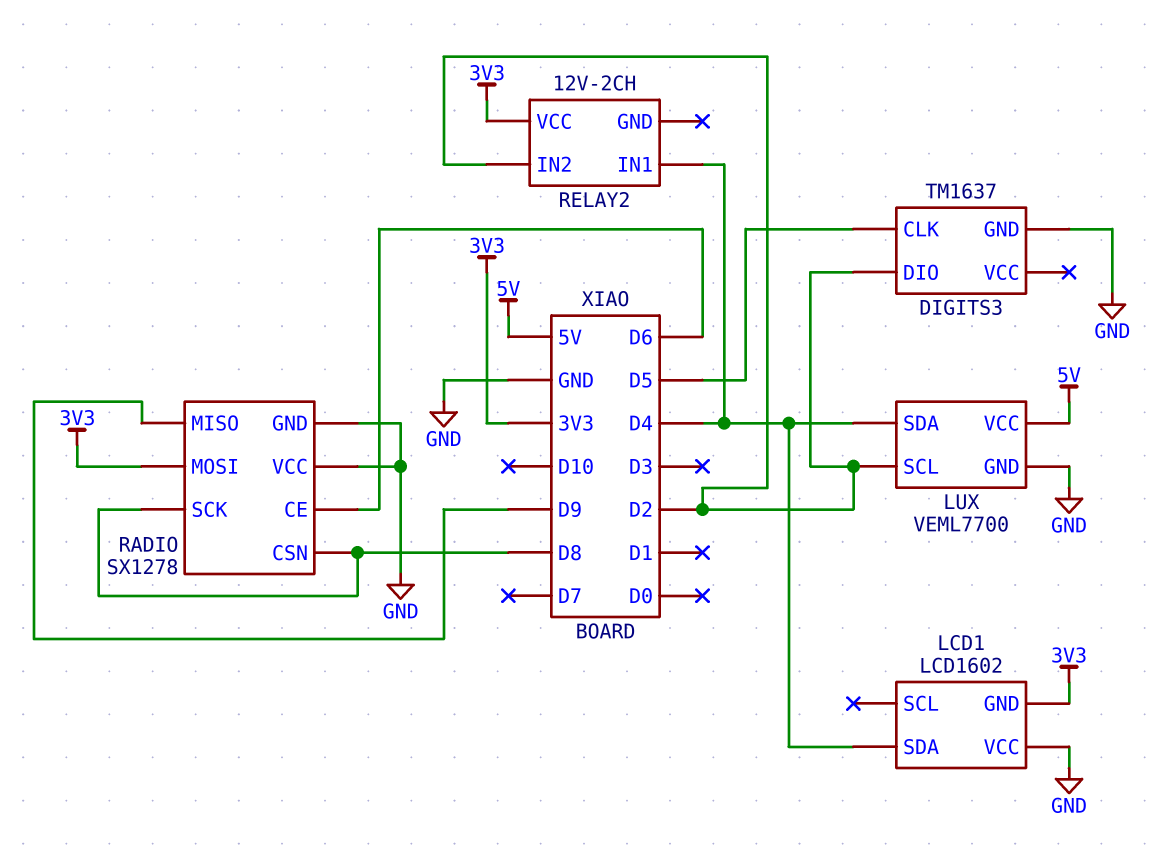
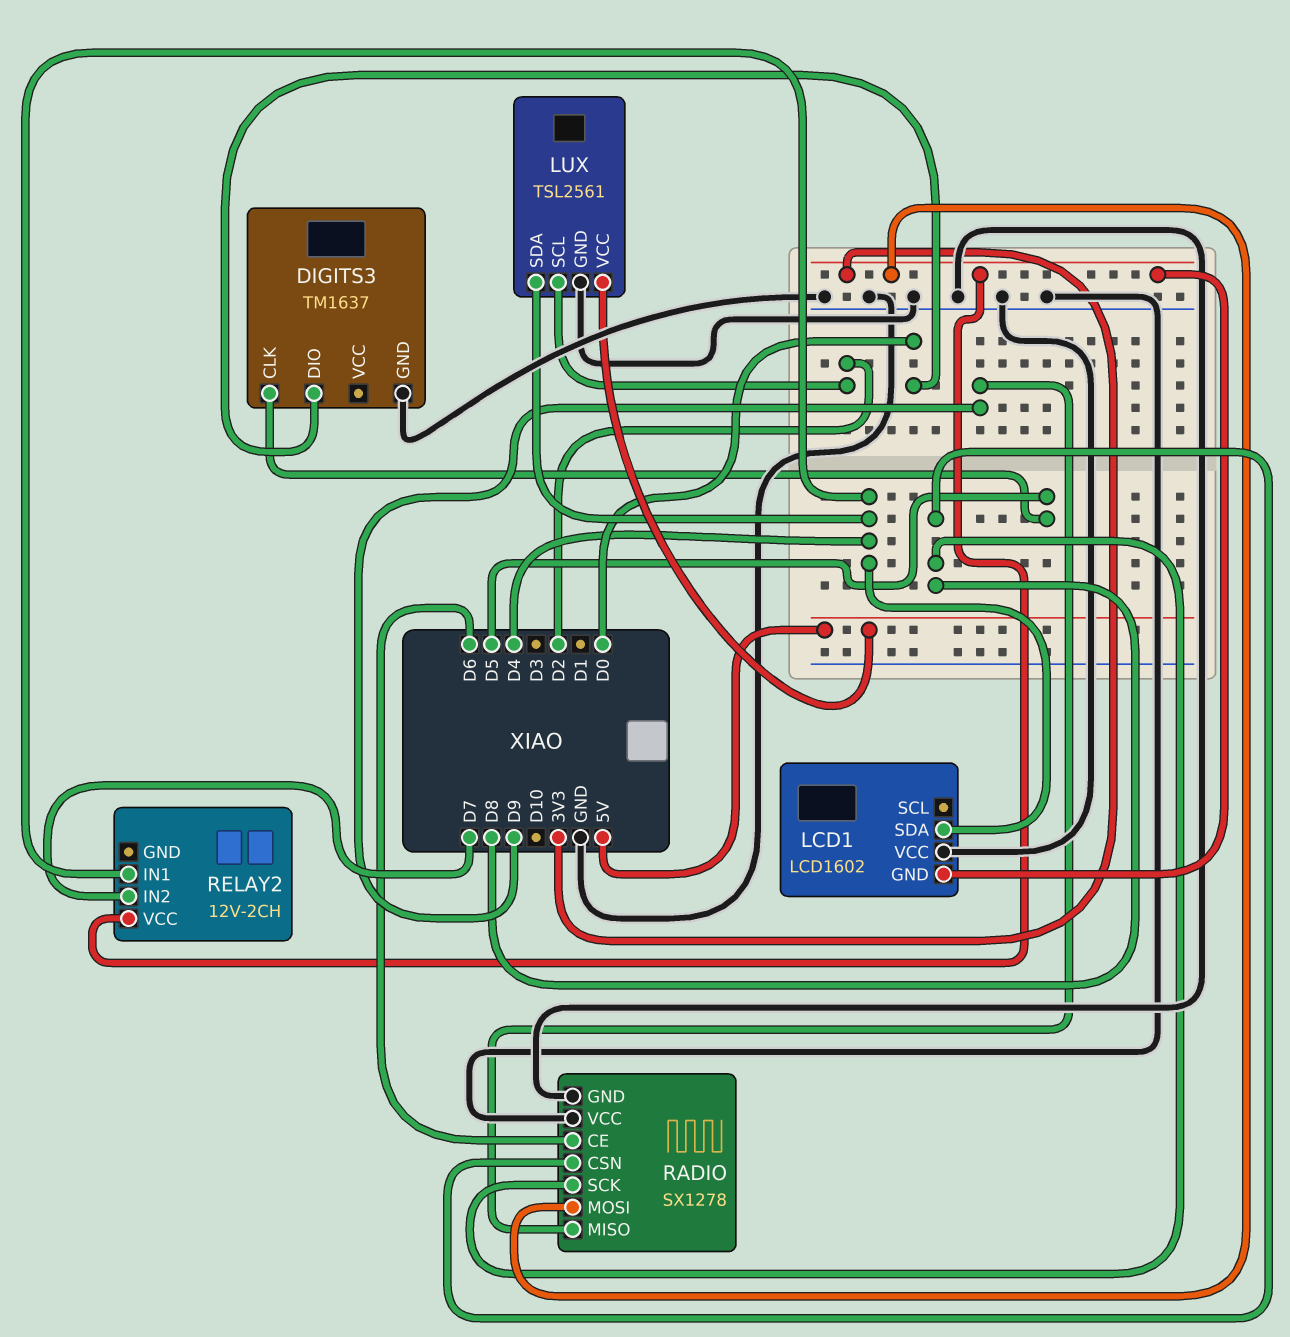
DIGITS3 pin DIO: D2 -> D0
LUX: VEML7700 -> TSL2561
RELAY2 pin IN2: D2 -> D7

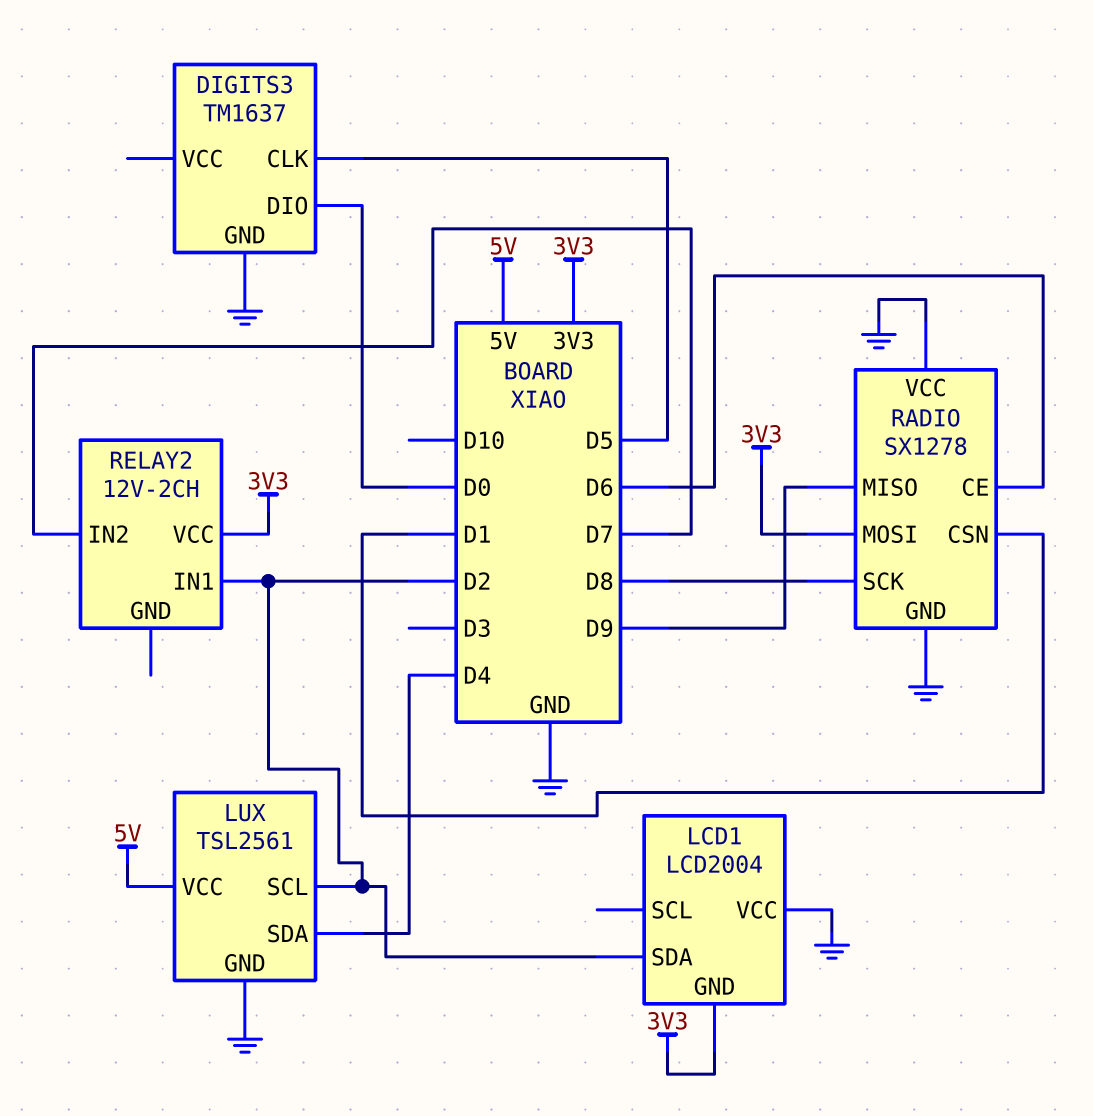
LCD1: LCD1602 -> LCD2004
LCD1 pin SDA: D4 -> D2
RADIO pin CSN: D8 -> D1
RELAY2 pin IN1: D4 -> D2

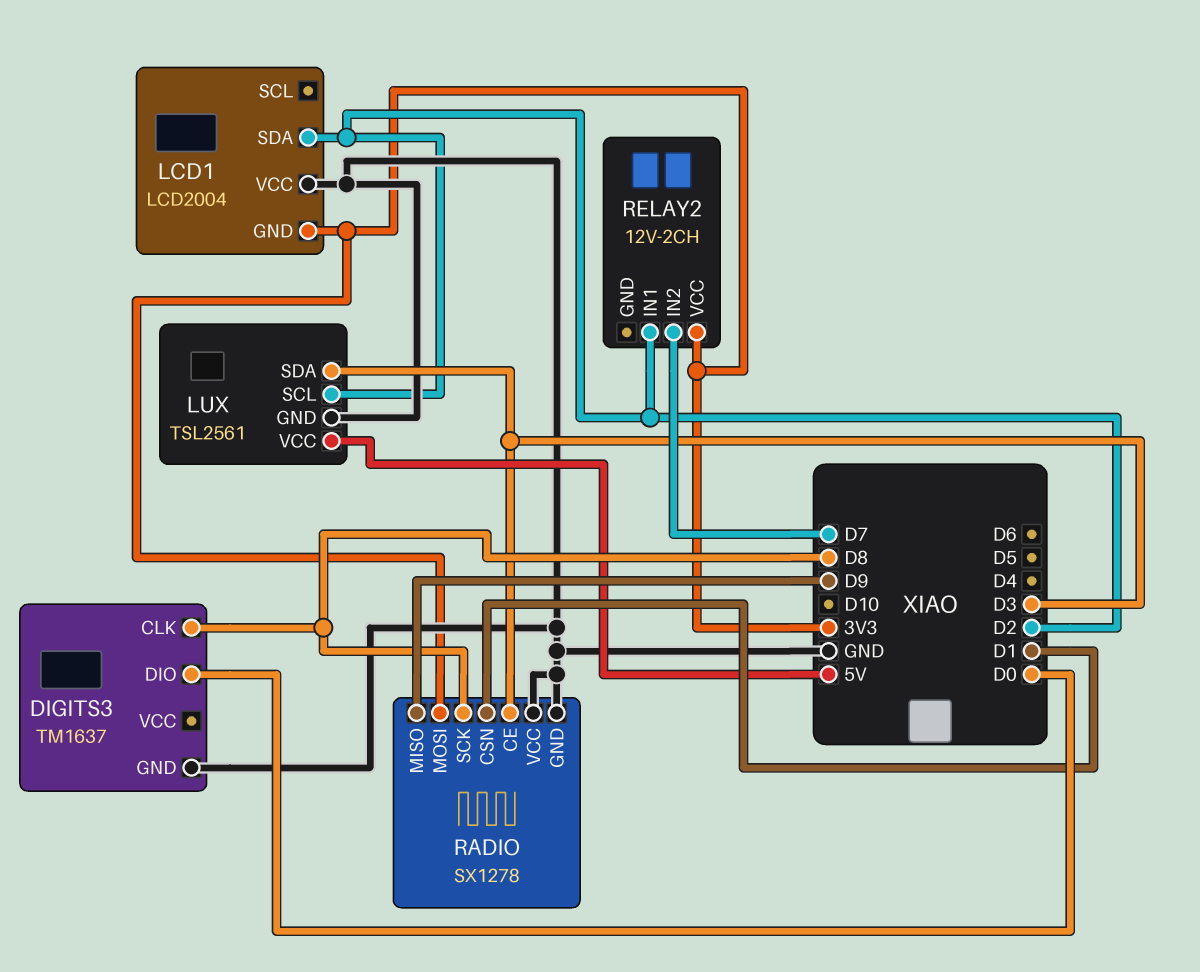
DIGITS3 pin CLK: D5 -> D8
LUX pin SDA: D4 -> D3
RADIO pin CE: D6 -> D3

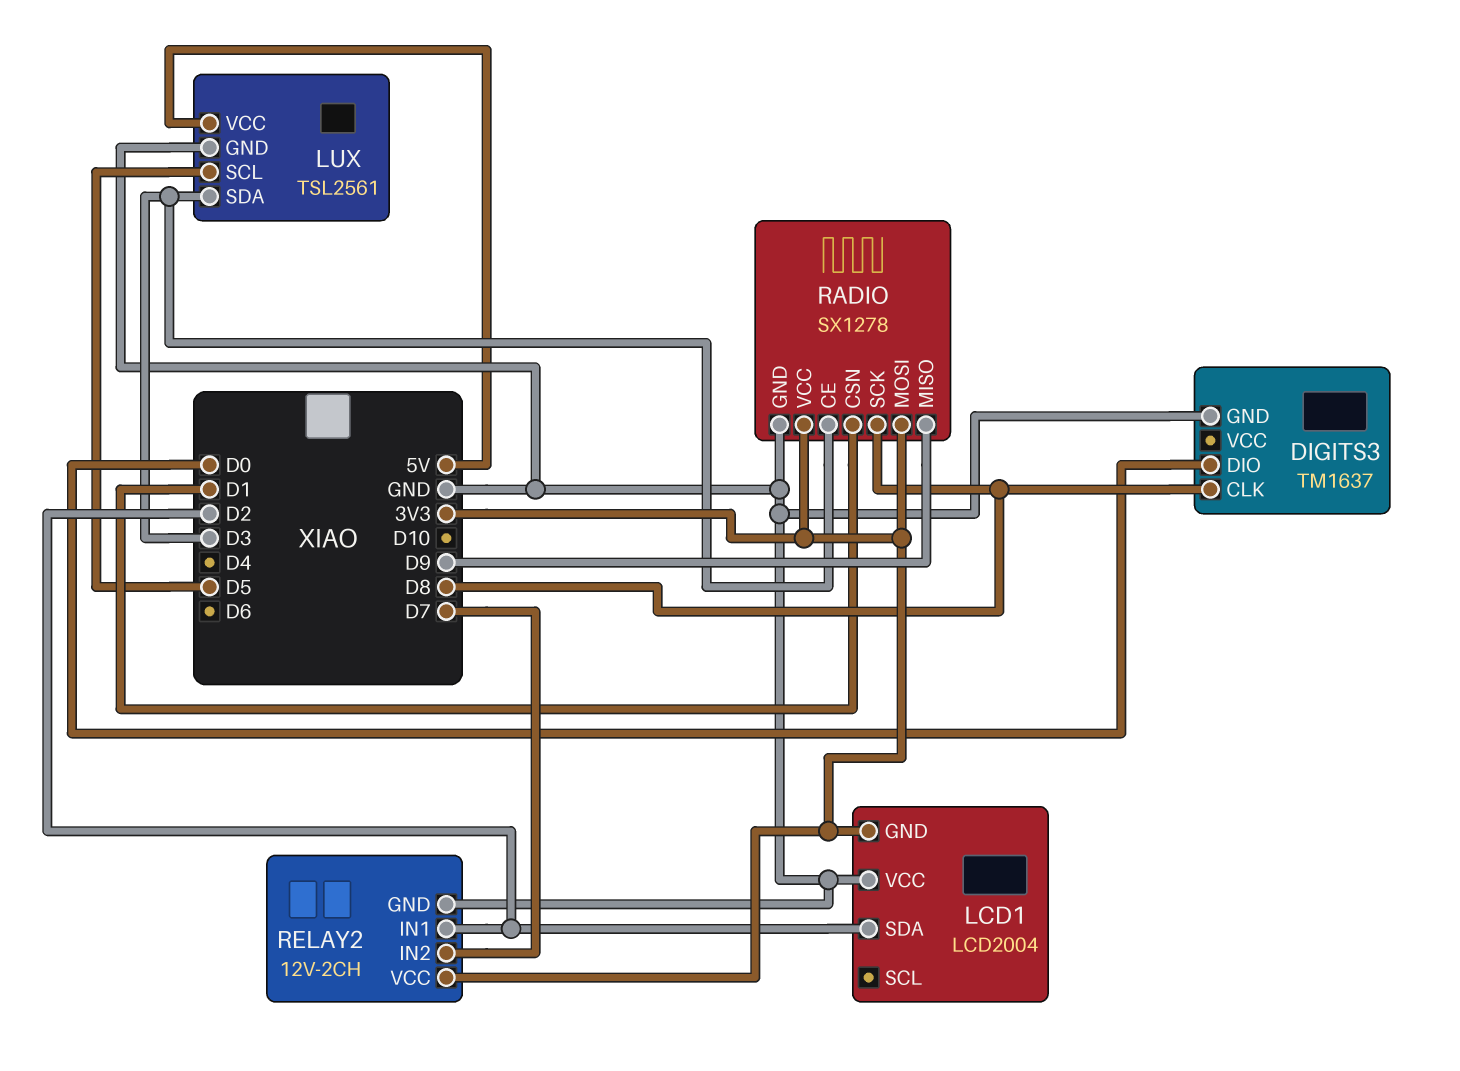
LUX pin SCL: D2 -> D5
RADIO pin VCC: GND -> 3V3
RELAY2 pin GND: none -> GND

